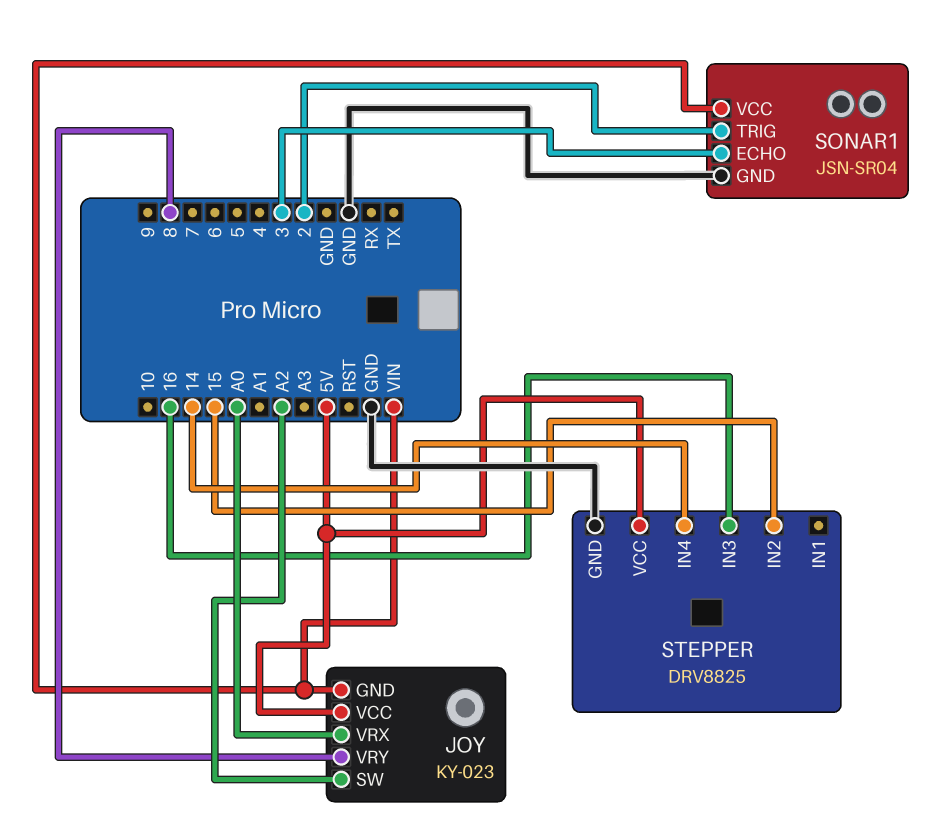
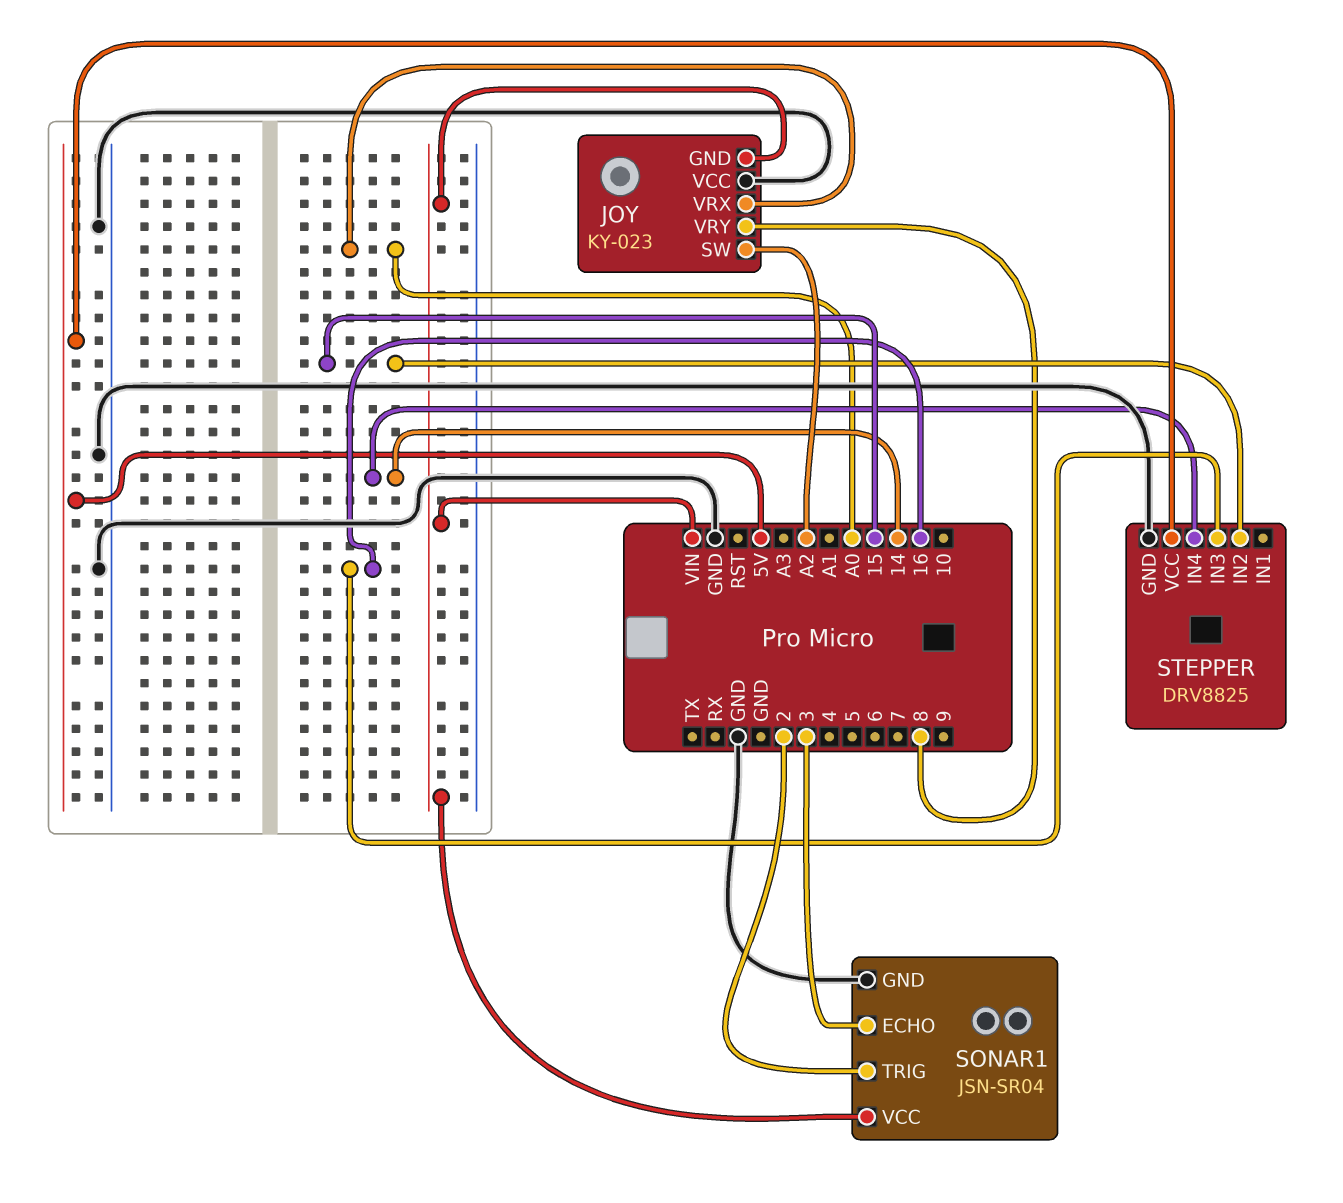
JOY pin VCC: 5V -> GND

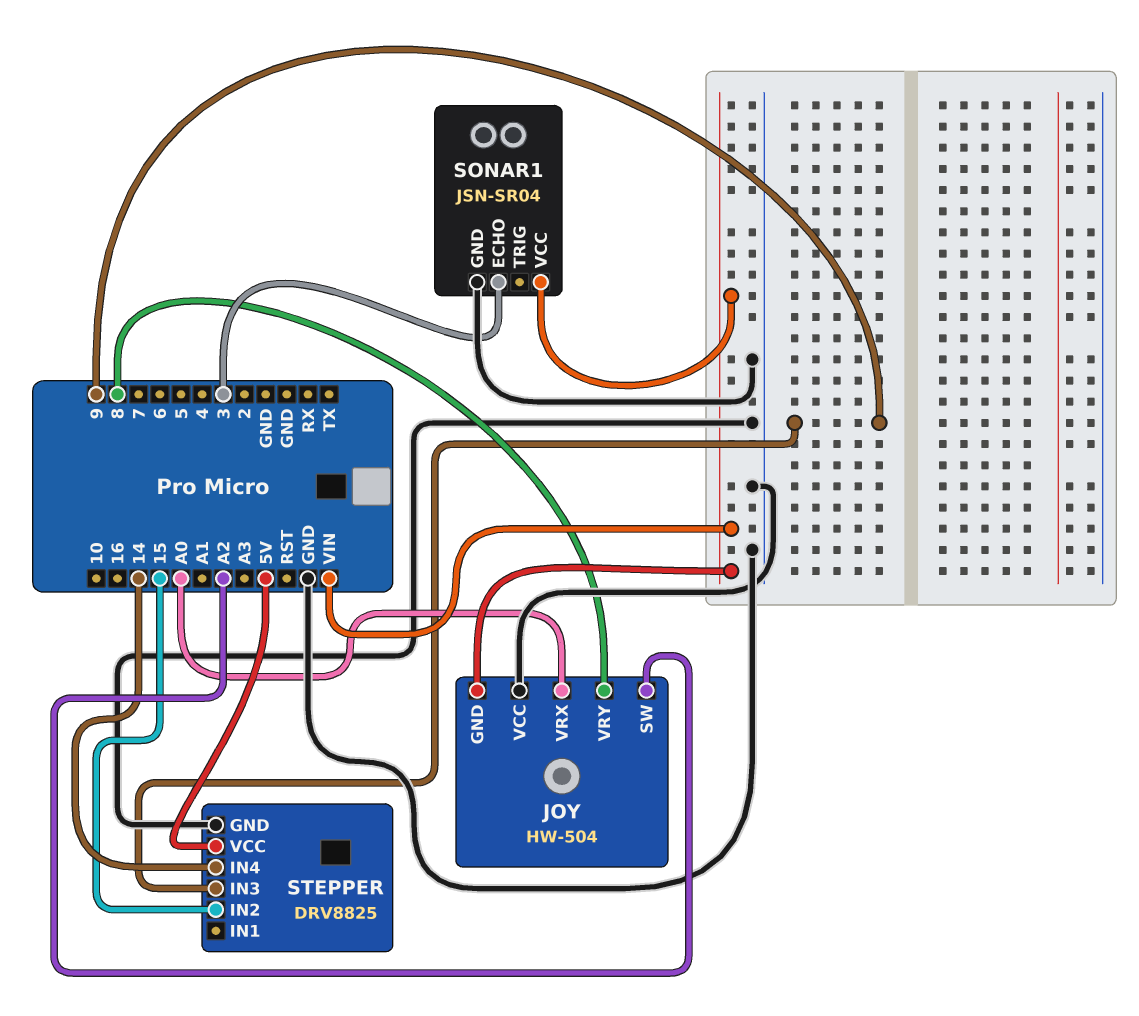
JOY: KY-023 -> HW-504
SONAR1 pin TRIG: 2 -> none
STEPPER pin IN3: 16 -> 9

